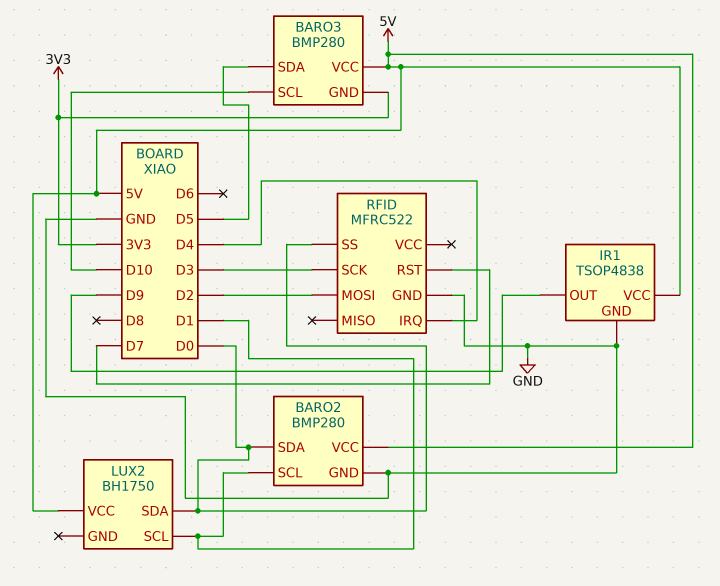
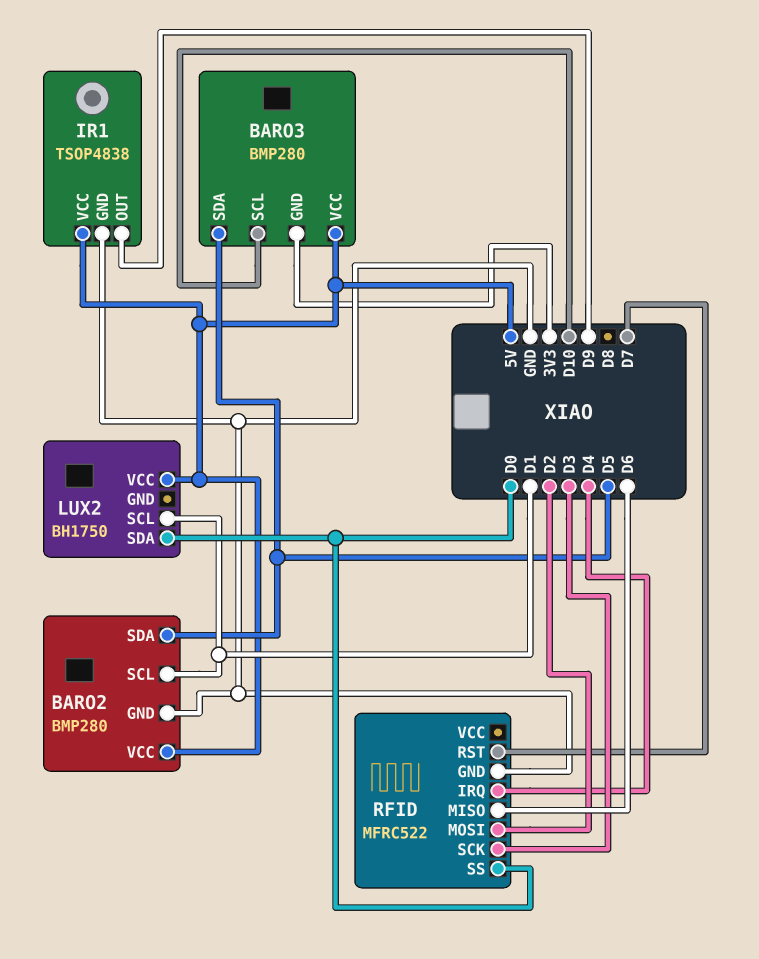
BARO2 pin SDA: D0 -> D5
RFID pin MISO: none -> D6

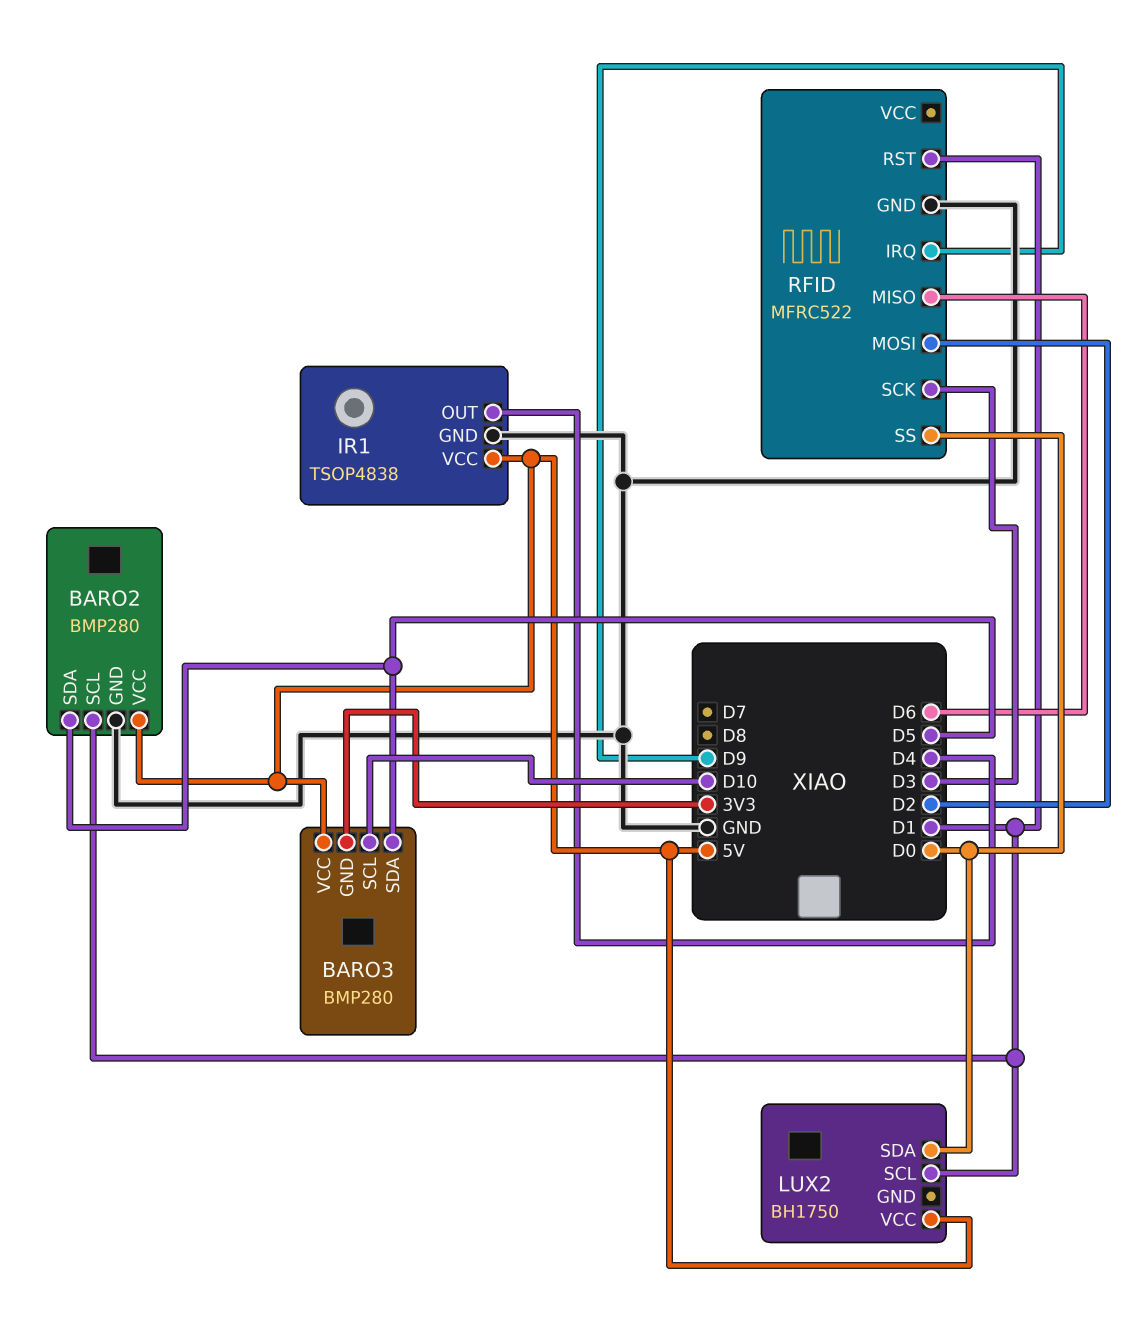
IR1 pin OUT: D9 -> D4
RFID pin IRQ: D4 -> D9
RFID pin RST: D7 -> D1

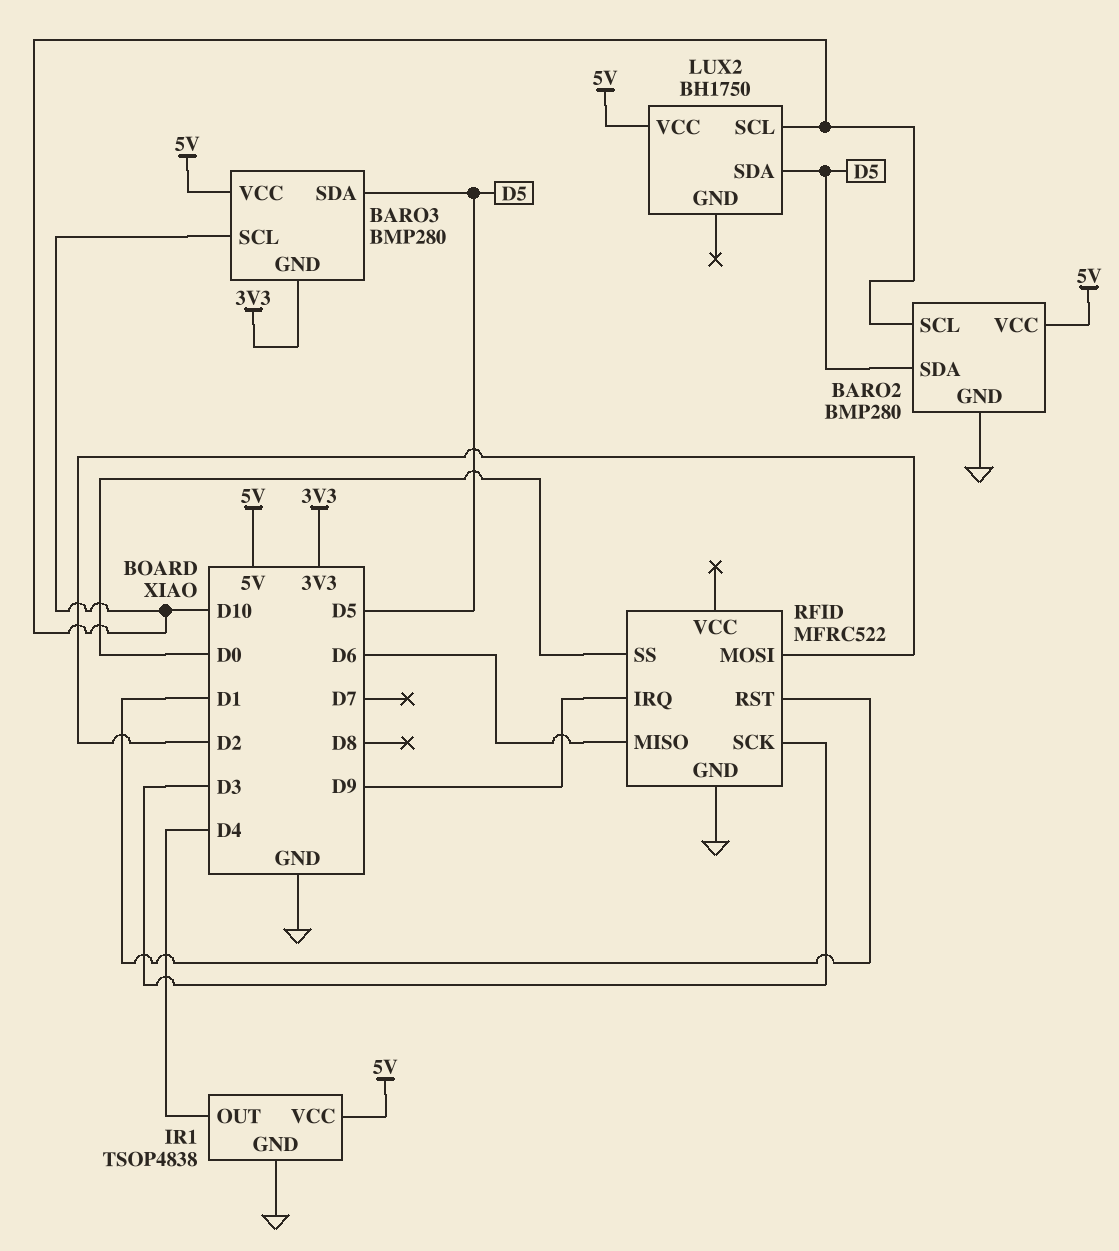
BARO2 pin SCL: D1 -> D10
LUX2 pin SCL: D1 -> D10
LUX2 pin SDA: D0 -> D5

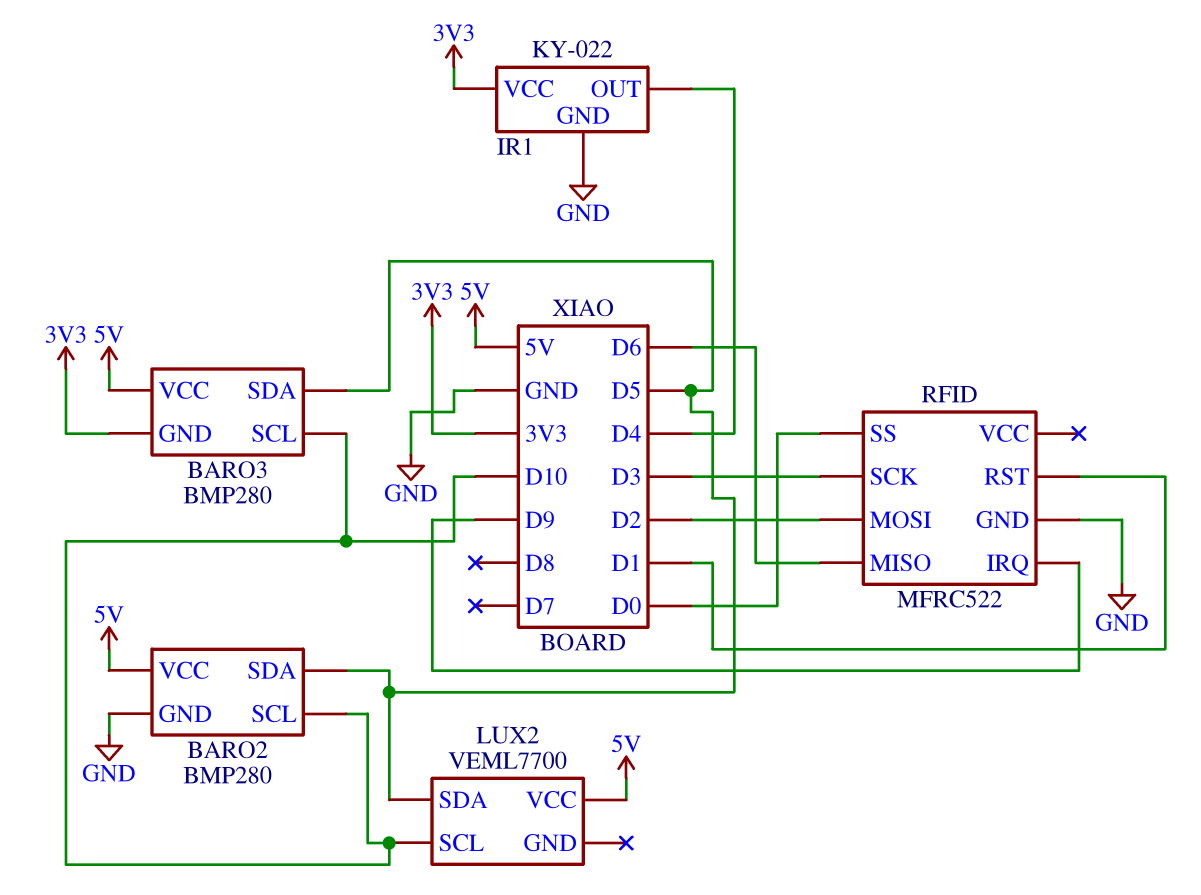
IR1: TSOP4838 -> KY-022
IR1 pin VCC: 5V -> 3V3
LUX2: BH1750 -> VEML7700

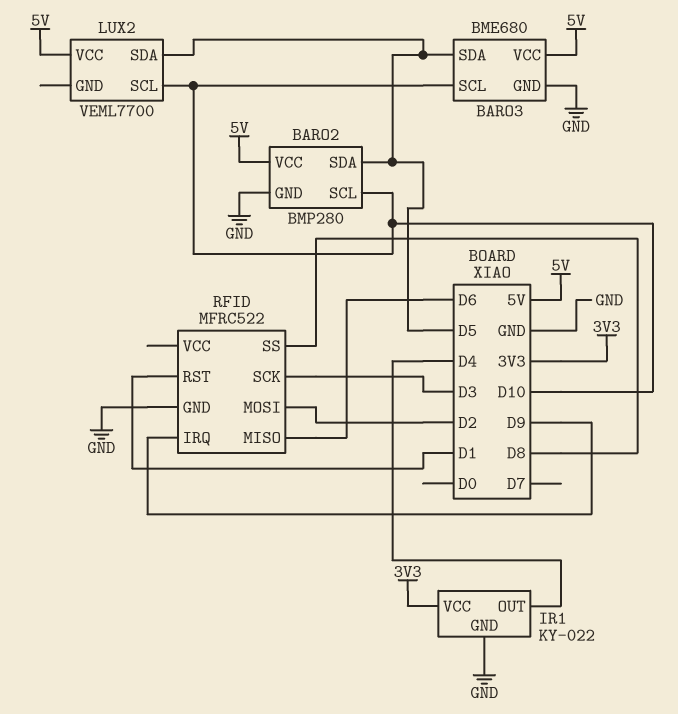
BARO3: BMP280 -> BME680
BARO3 pin GND: 3V3 -> GND
RFID pin SS: D0 -> D8

